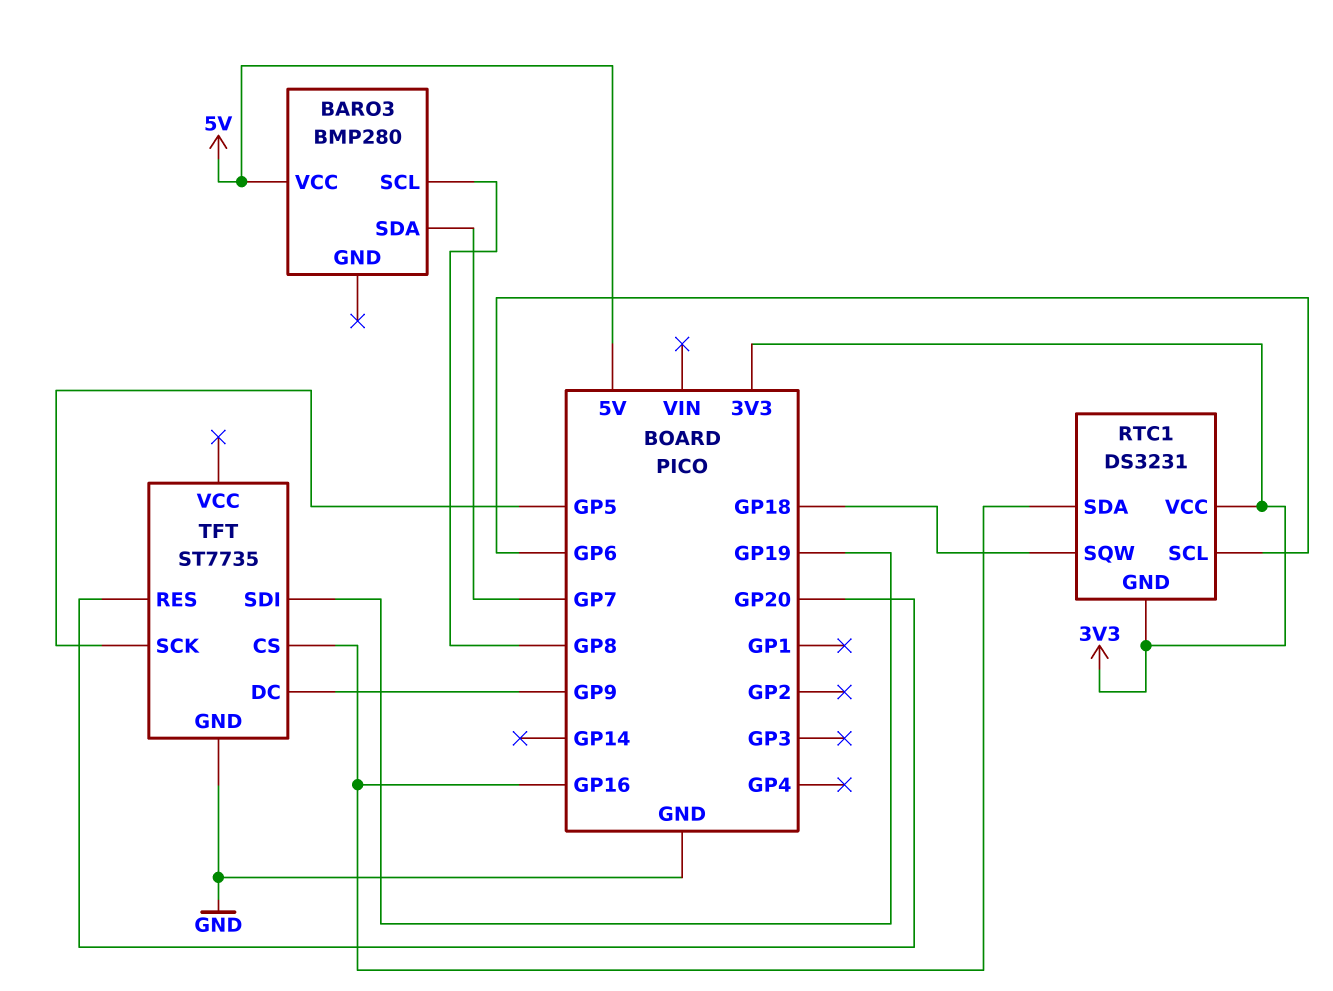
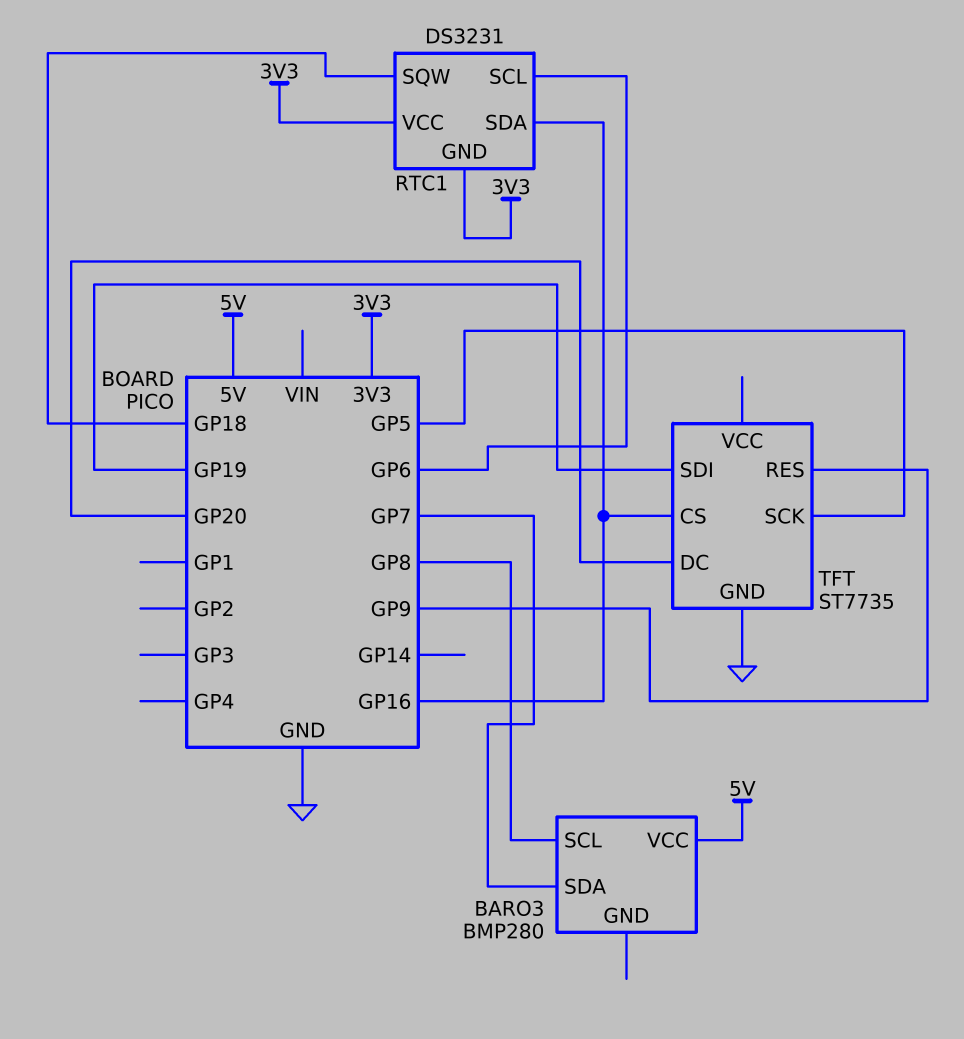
TFT pin DC: GP9 -> GP20
TFT pin RES: GP20 -> GP9

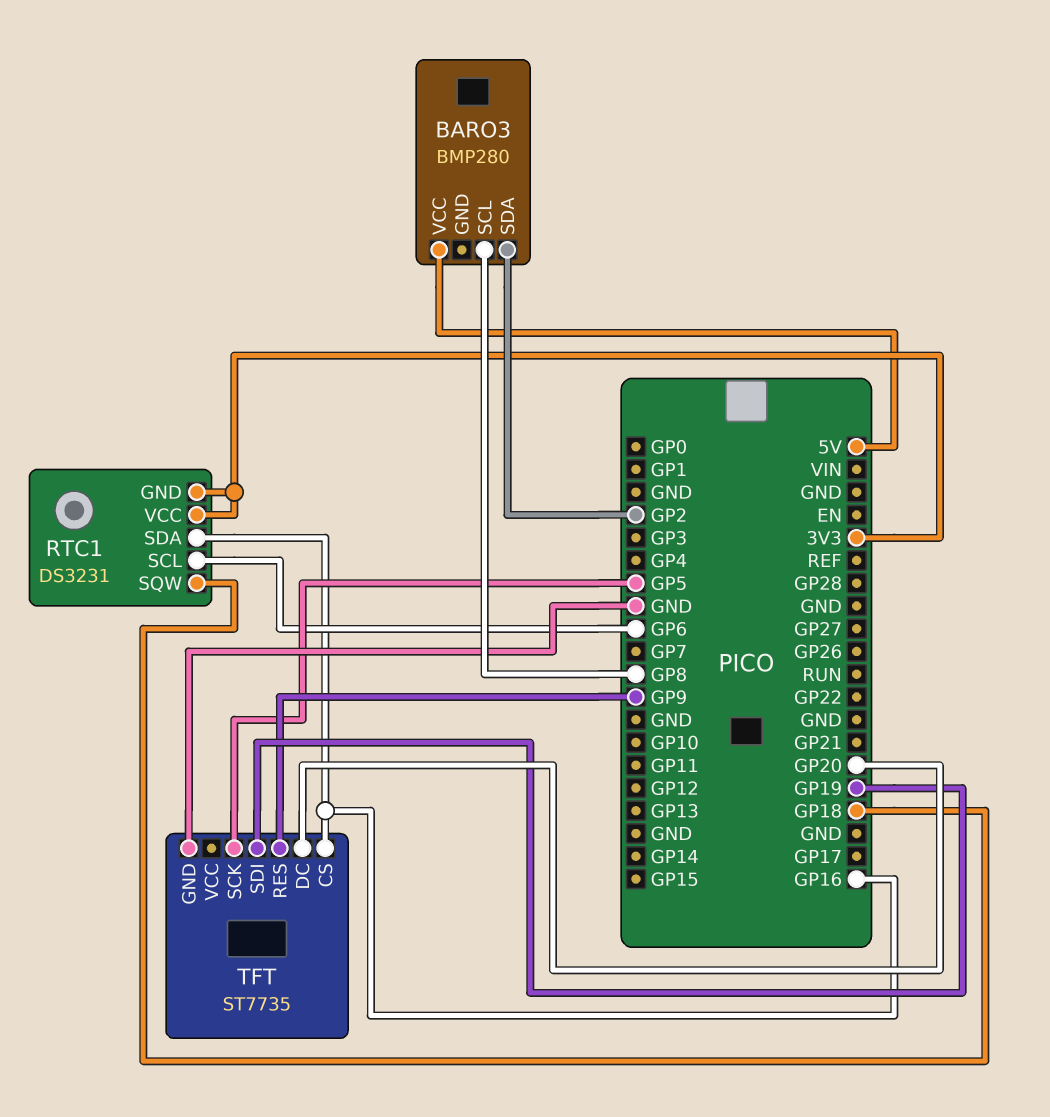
BARO3 pin SDA: GP7 -> GP2

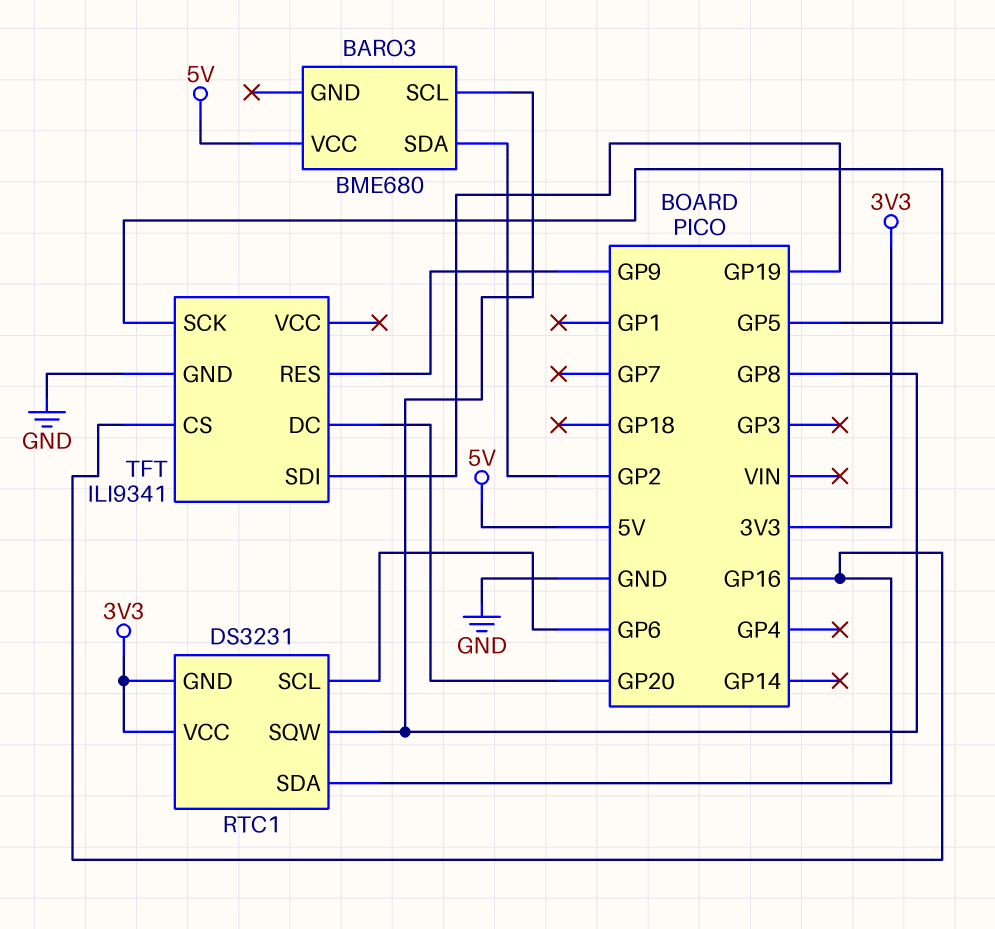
BARO3: BMP280 -> BME680
RTC1 pin SQW: GP18 -> GP8
TFT: ST7735 -> ILI9341

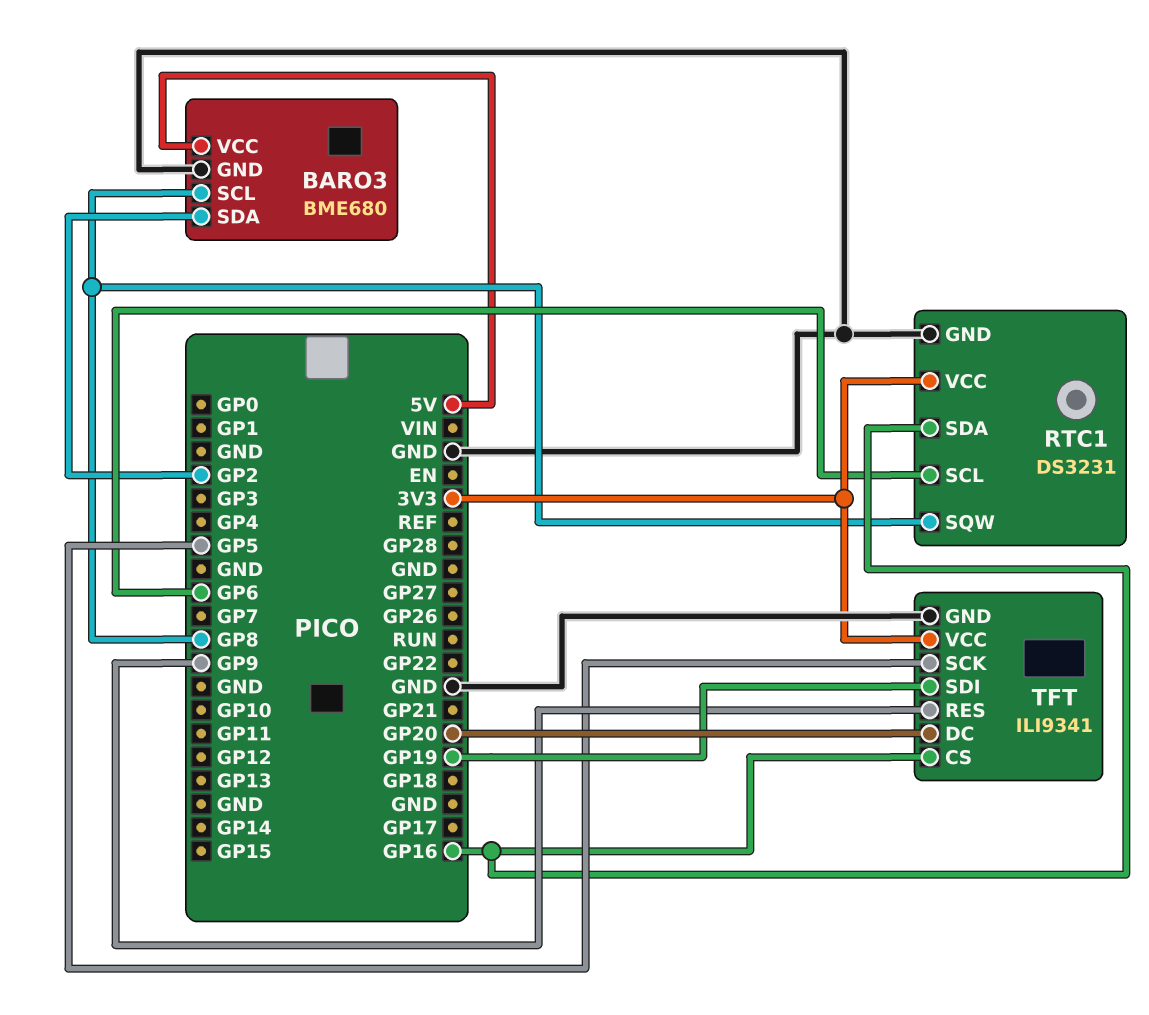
BARO3 pin GND: none -> GND
RTC1 pin GND: 3V3 -> GND
TFT pin VCC: none -> 3V3

